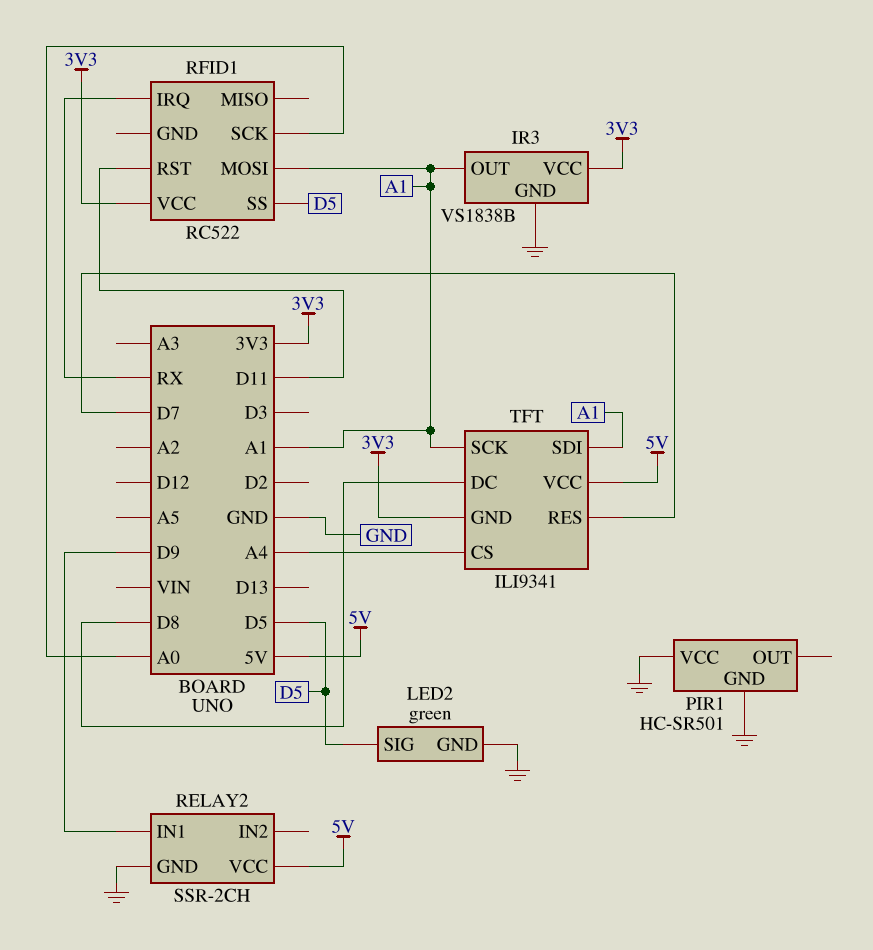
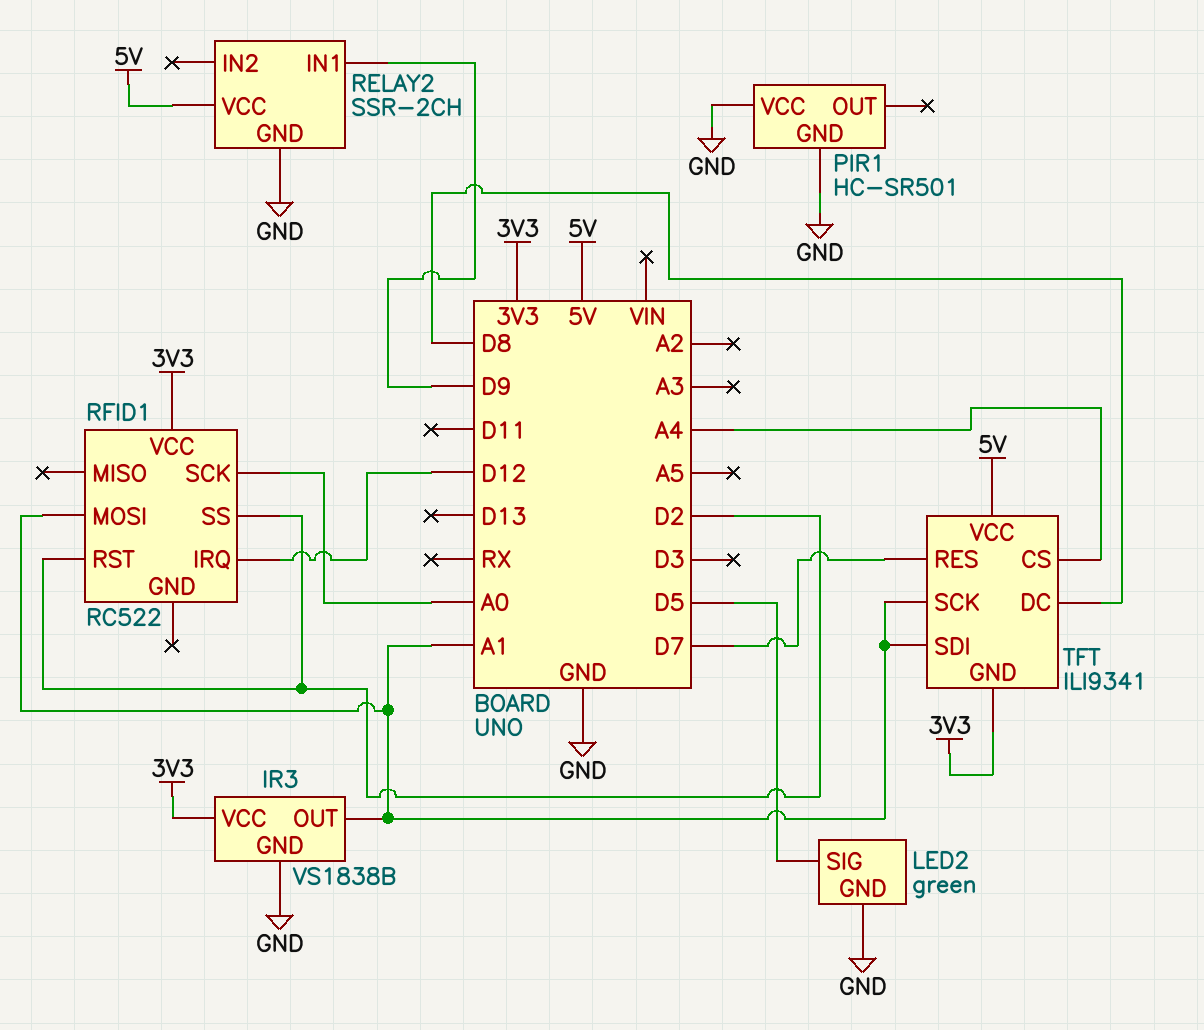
RFID1 pin IRQ: RX -> D12
RFID1 pin RST: D11 -> D2
RFID1 pin SS: D5 -> D2

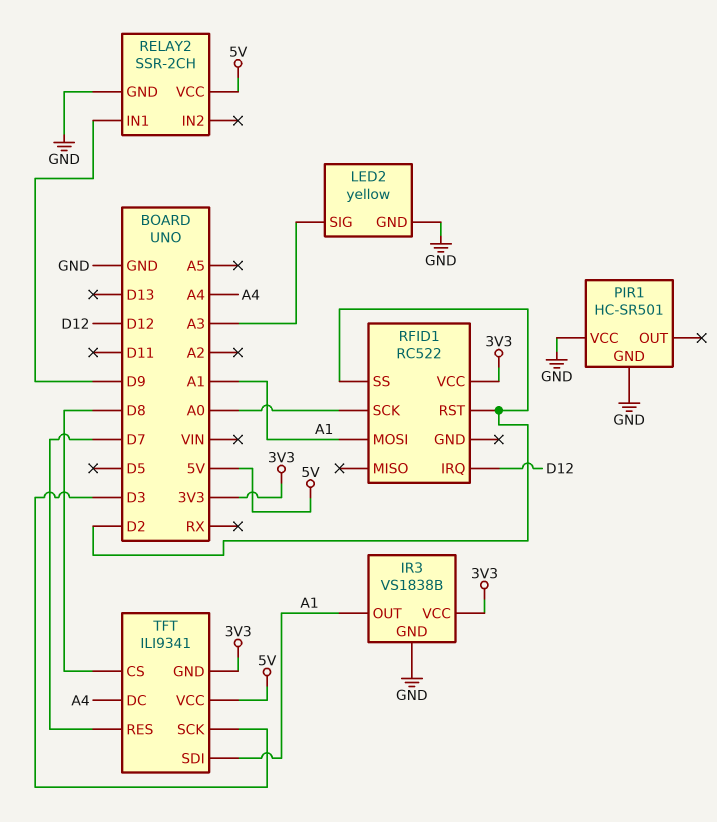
LED2: green -> yellow
LED2 pin SIG: D5 -> A3
TFT pin CS: A4 -> D8
TFT pin DC: D8 -> A4
TFT pin SCK: A1 -> D3

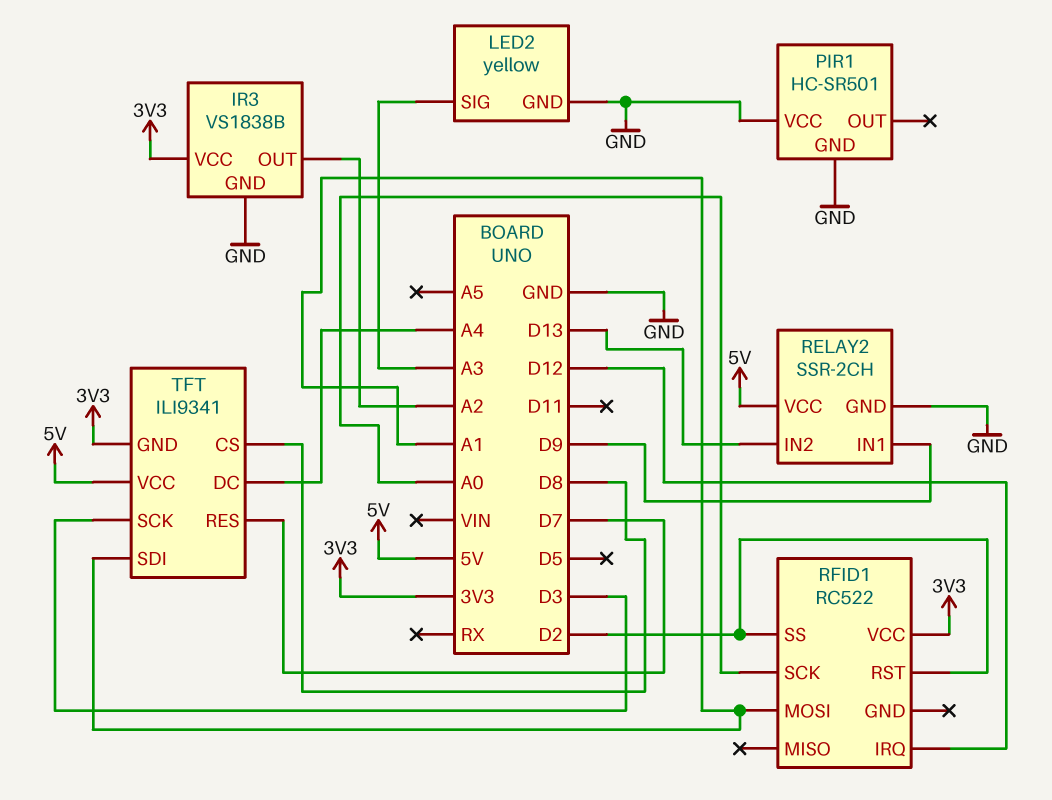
IR3 pin OUT: A1 -> A2
RELAY2 pin IN2: none -> D13

